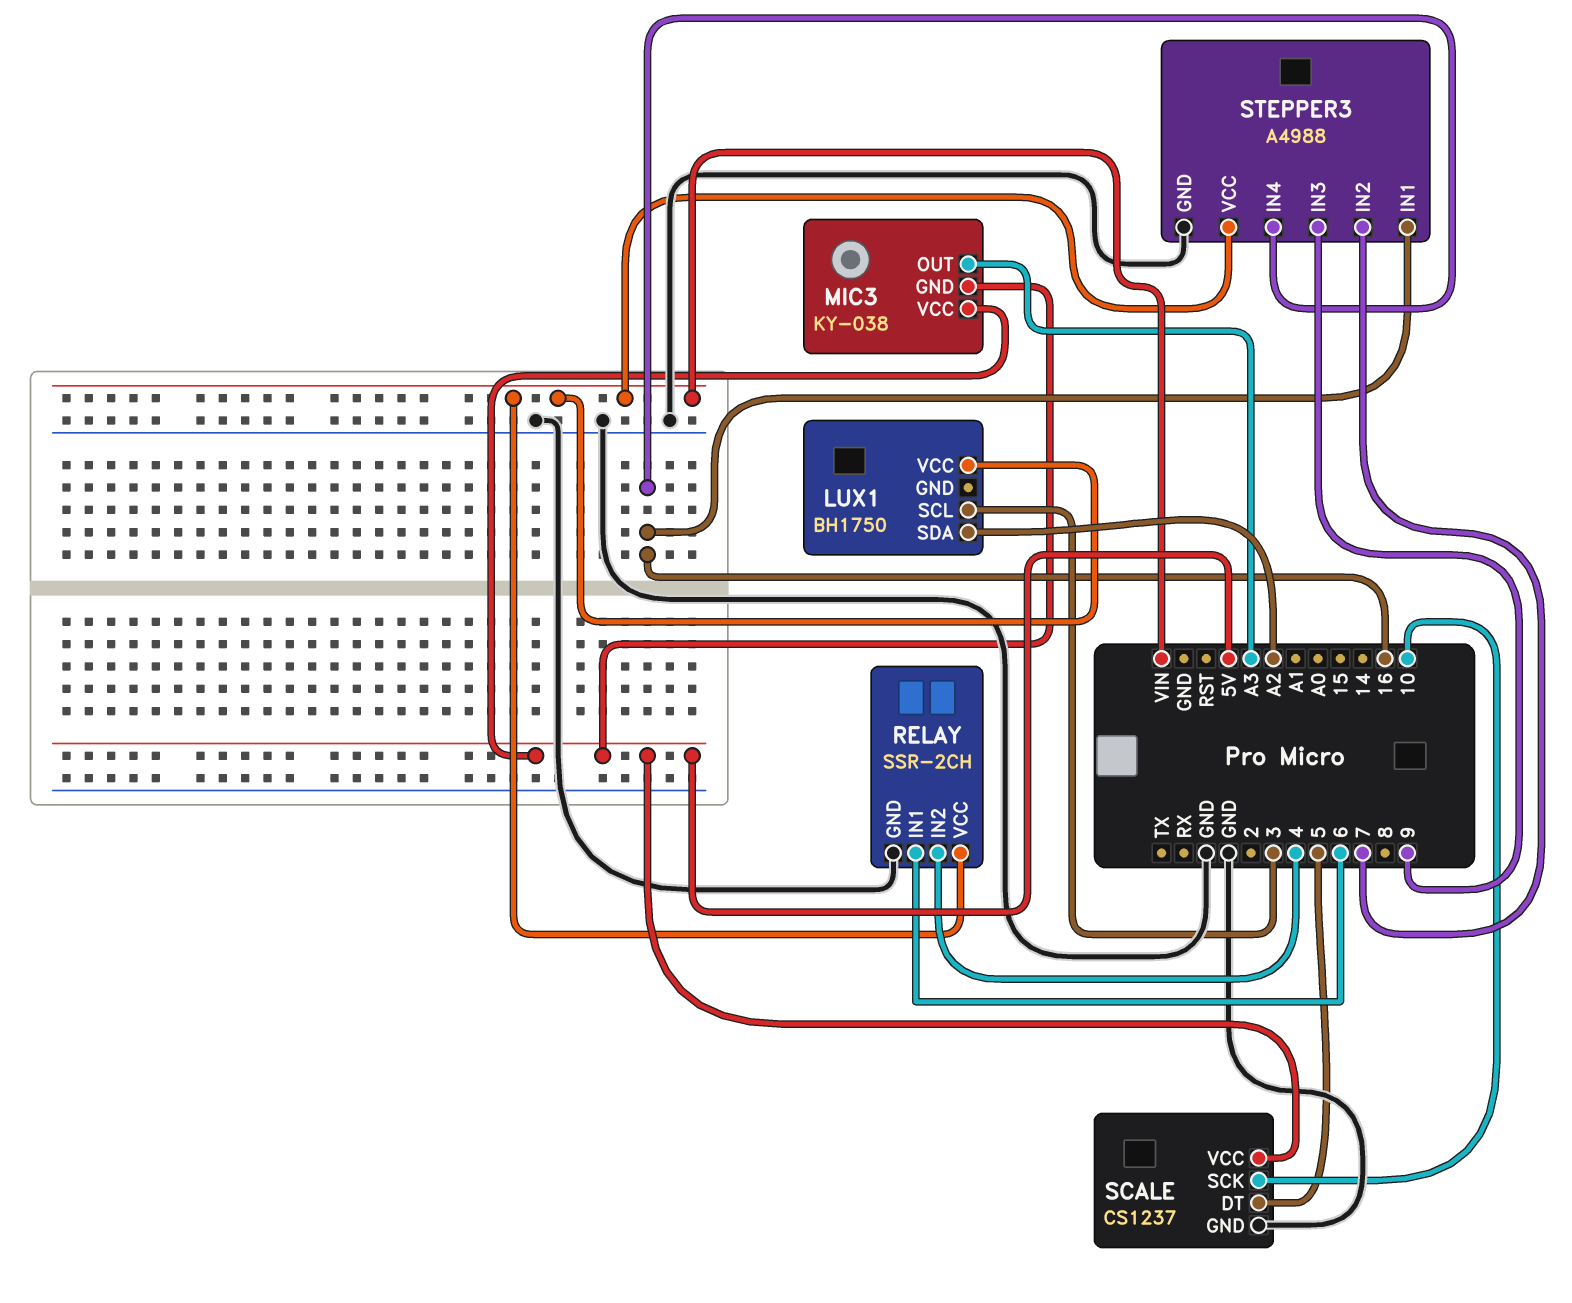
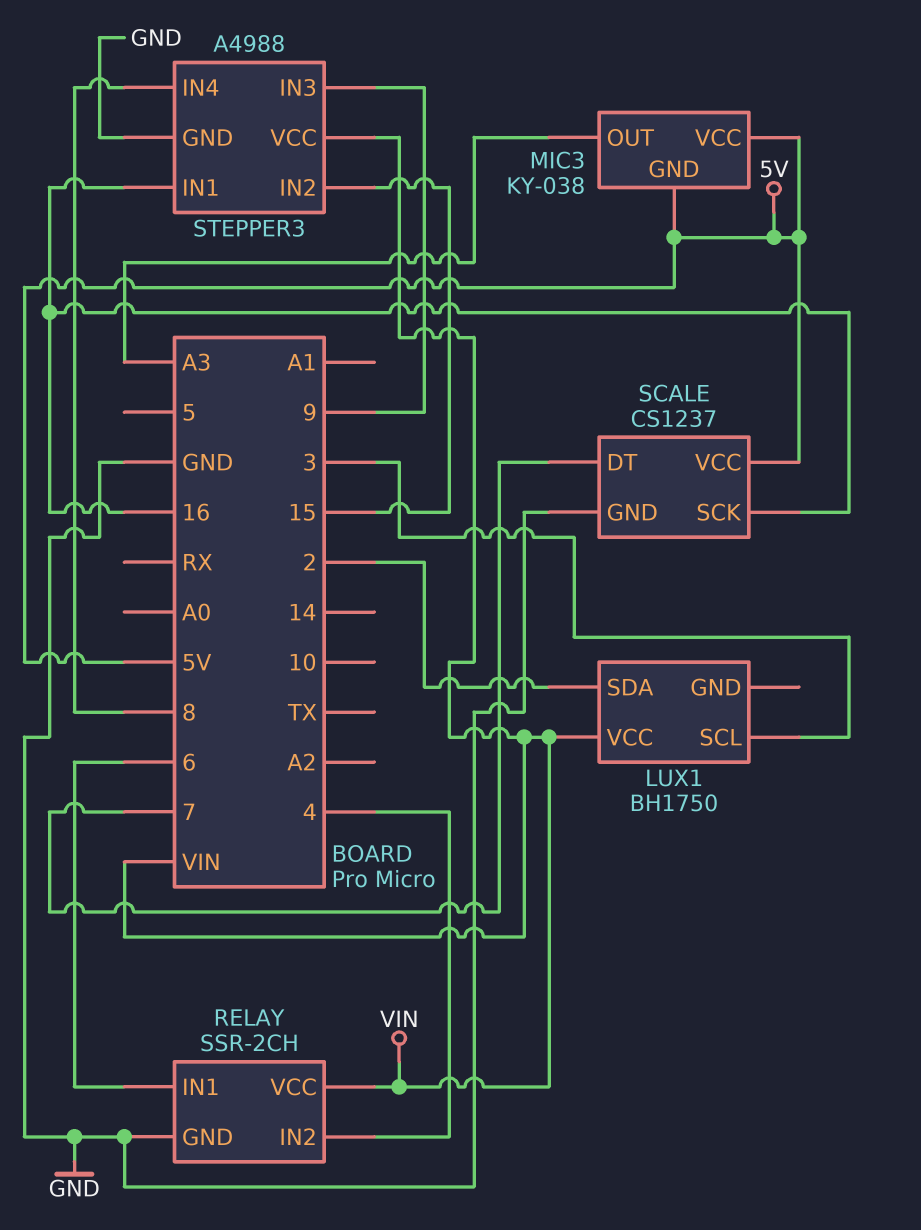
LUX1 pin SDA: A2 -> 2
SCALE pin DT: 5 -> 7
SCALE pin SCK: 10 -> 16
STEPPER3 pin IN2: 7 -> 15
STEPPER3 pin IN4: 16 -> 8

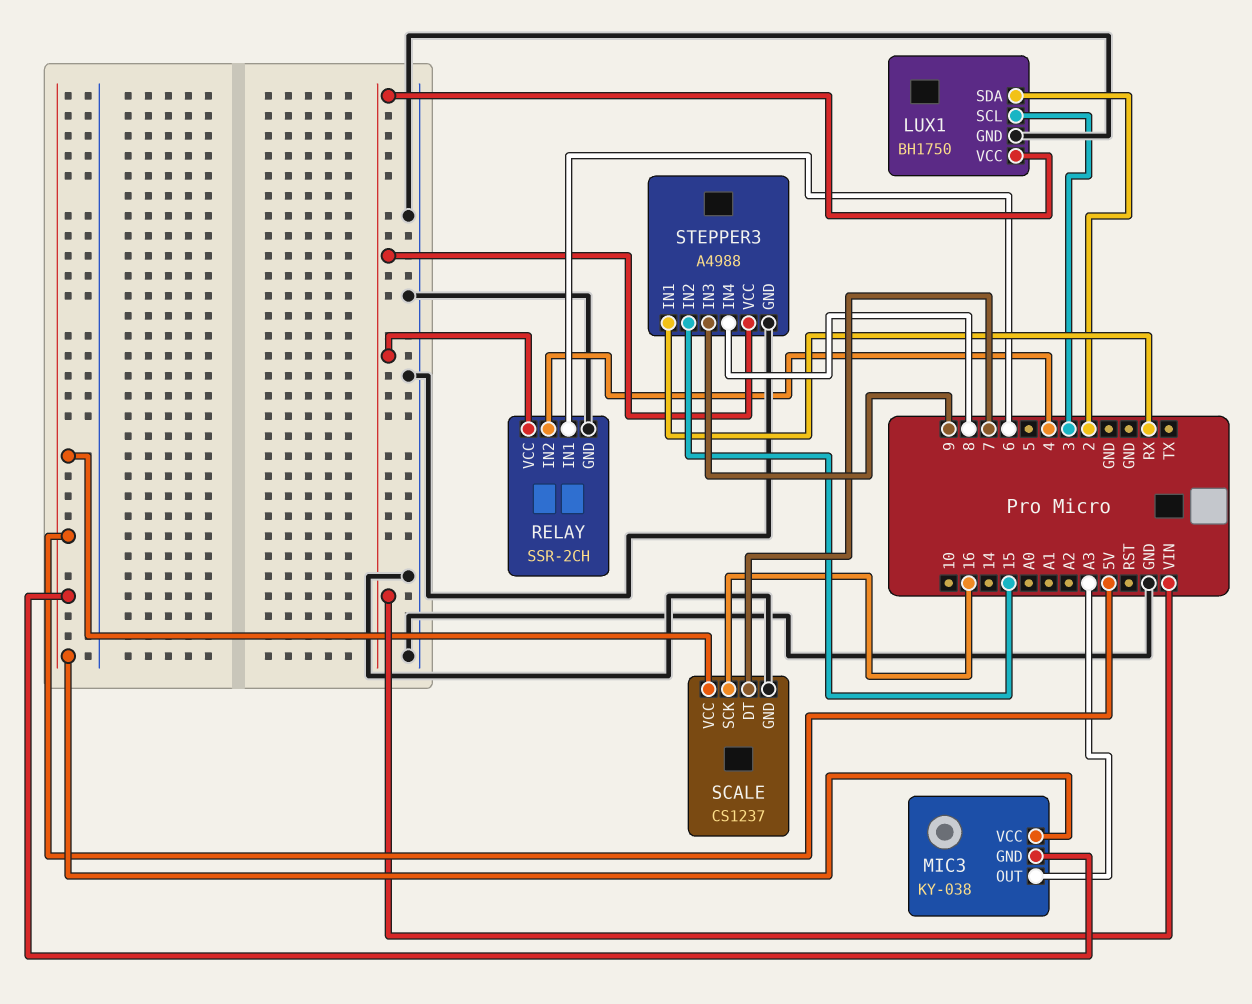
LUX1 pin GND: none -> GND
STEPPER3 pin IN1: 16 -> RX

